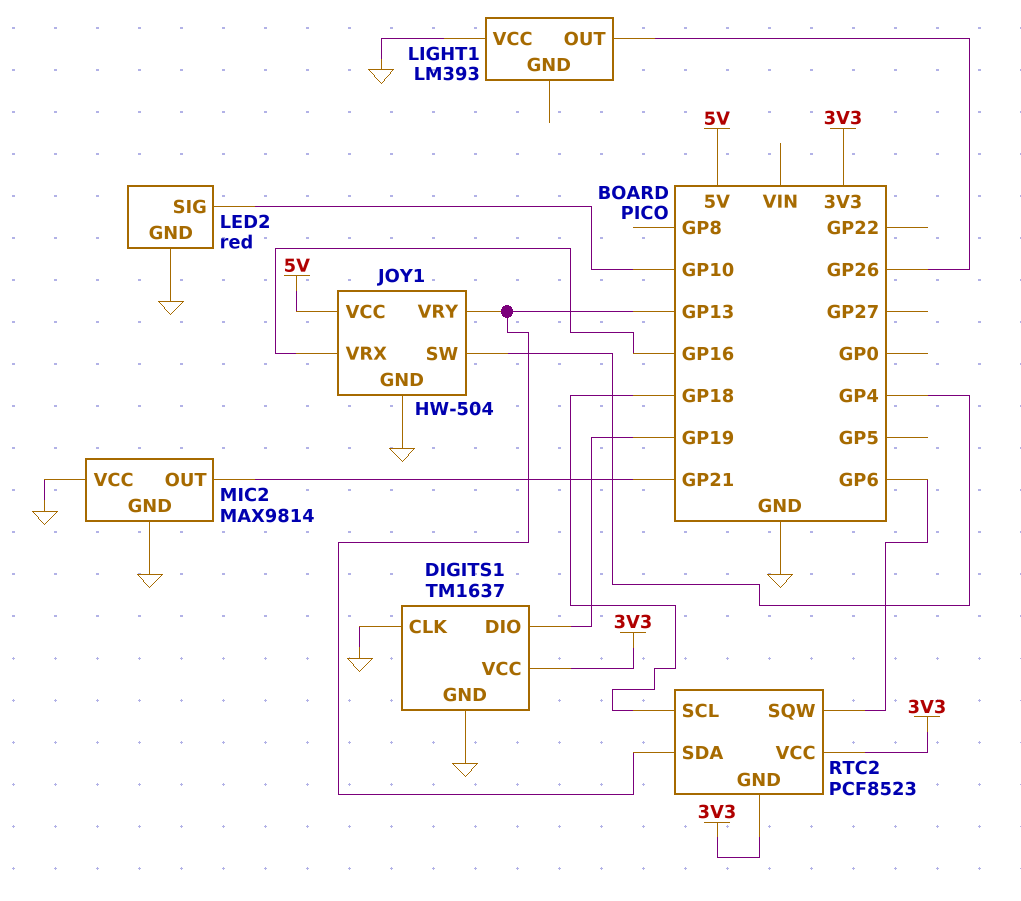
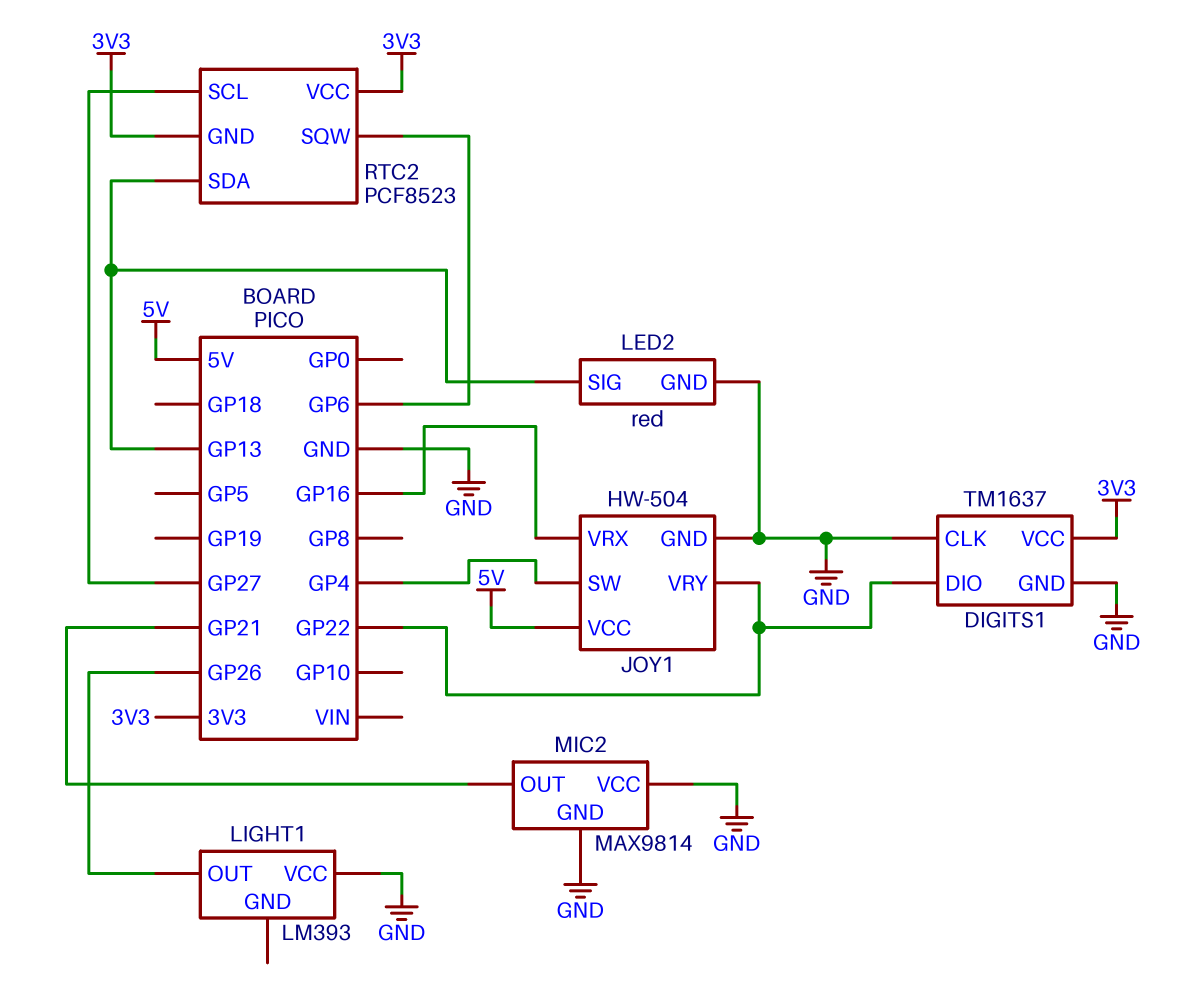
DIGITS1 pin DIO: GP19 -> GP22
JOY1 pin VRY: GP13 -> GP22
LED2 pin SIG: GP10 -> GP13
RTC2 pin SCL: GP18 -> GP27

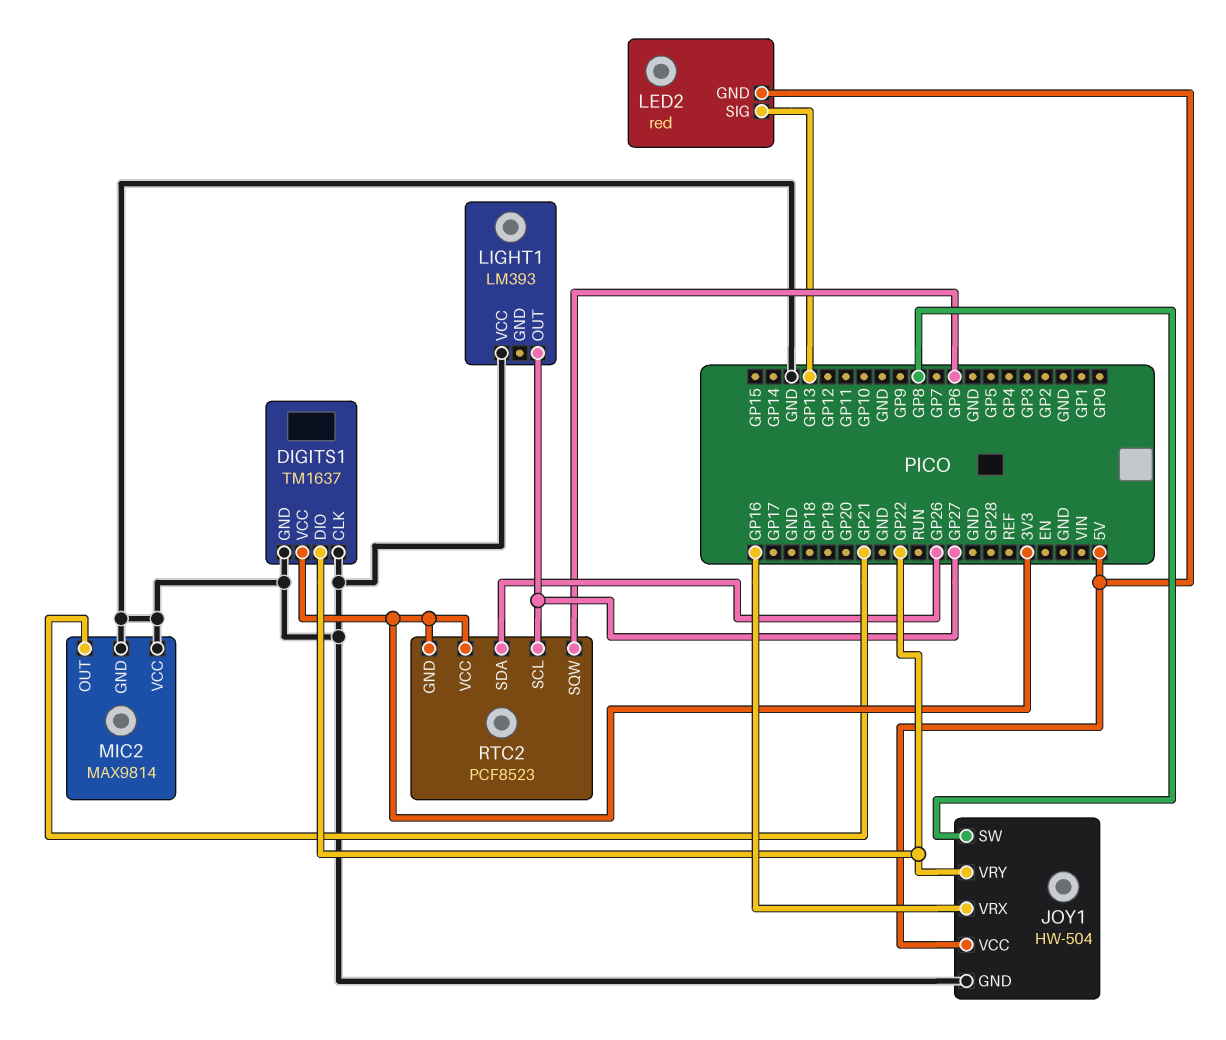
JOY1 pin SW: GP4 -> GP8
LED2 pin GND: GND -> 5V
LIGHT1 pin OUT: GP26 -> GP27
RTC2 pin SDA: GP13 -> GP26

